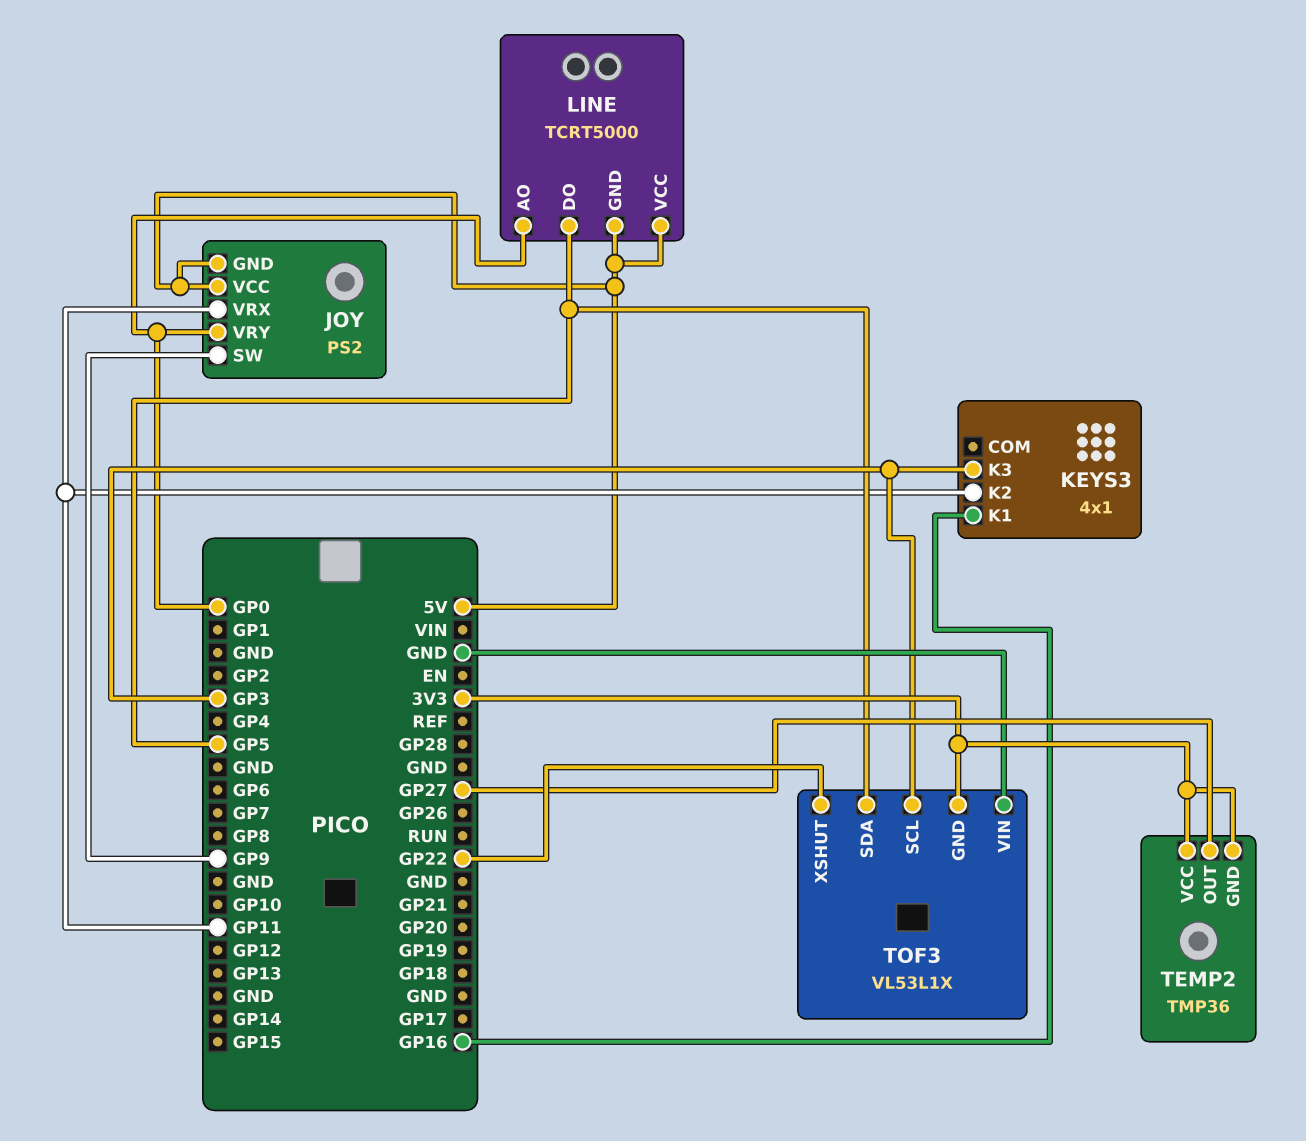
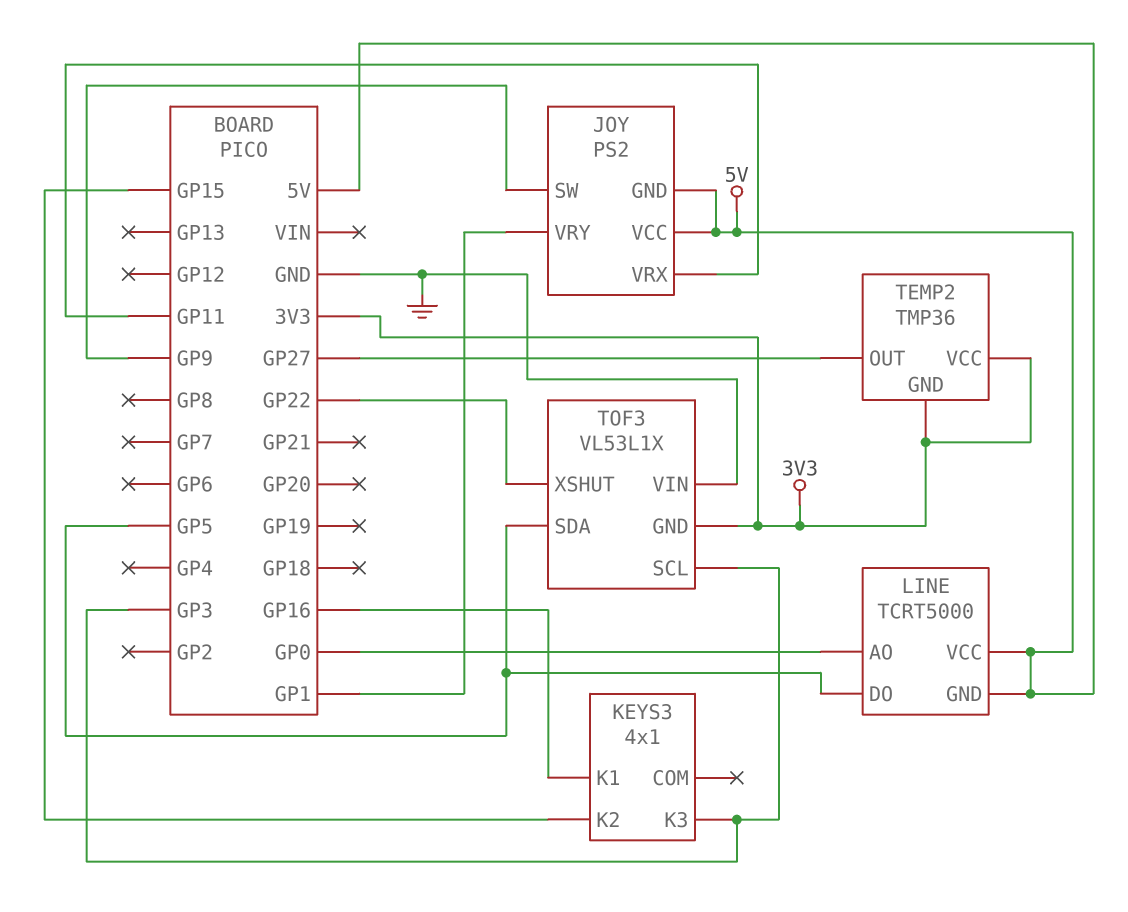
JOY pin VRY: GP0 -> GP1
KEYS3 pin K2: GP11 -> GP15

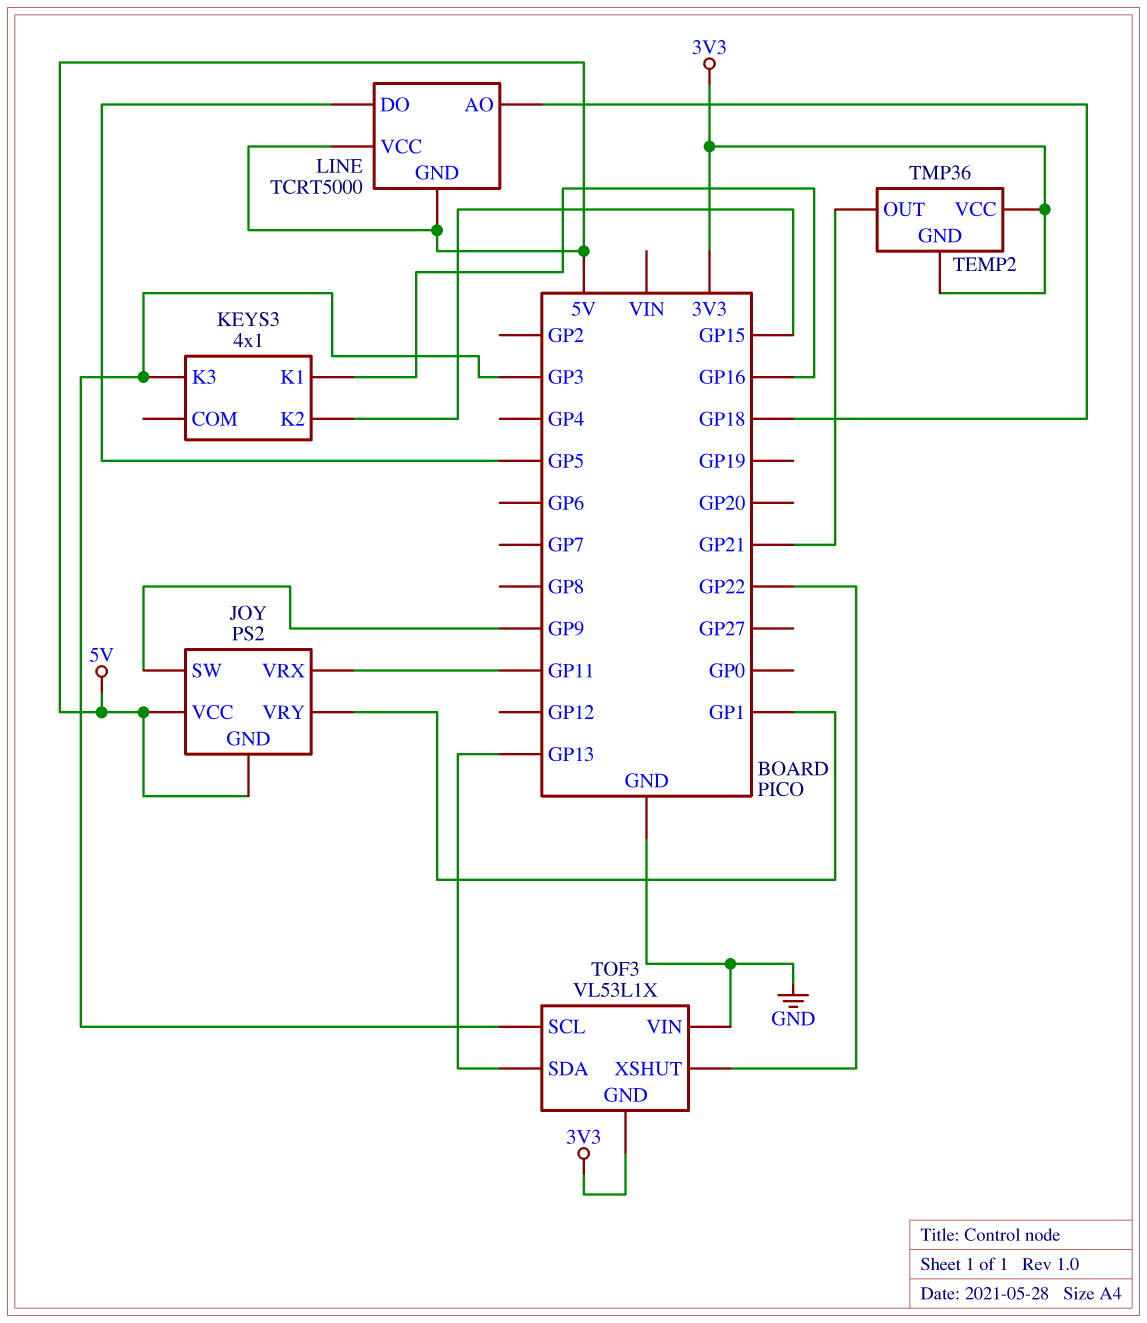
LINE pin AO: GP0 -> GP18
TEMP2 pin OUT: GP27 -> GP21
TOF3 pin SDA: GP5 -> GP13

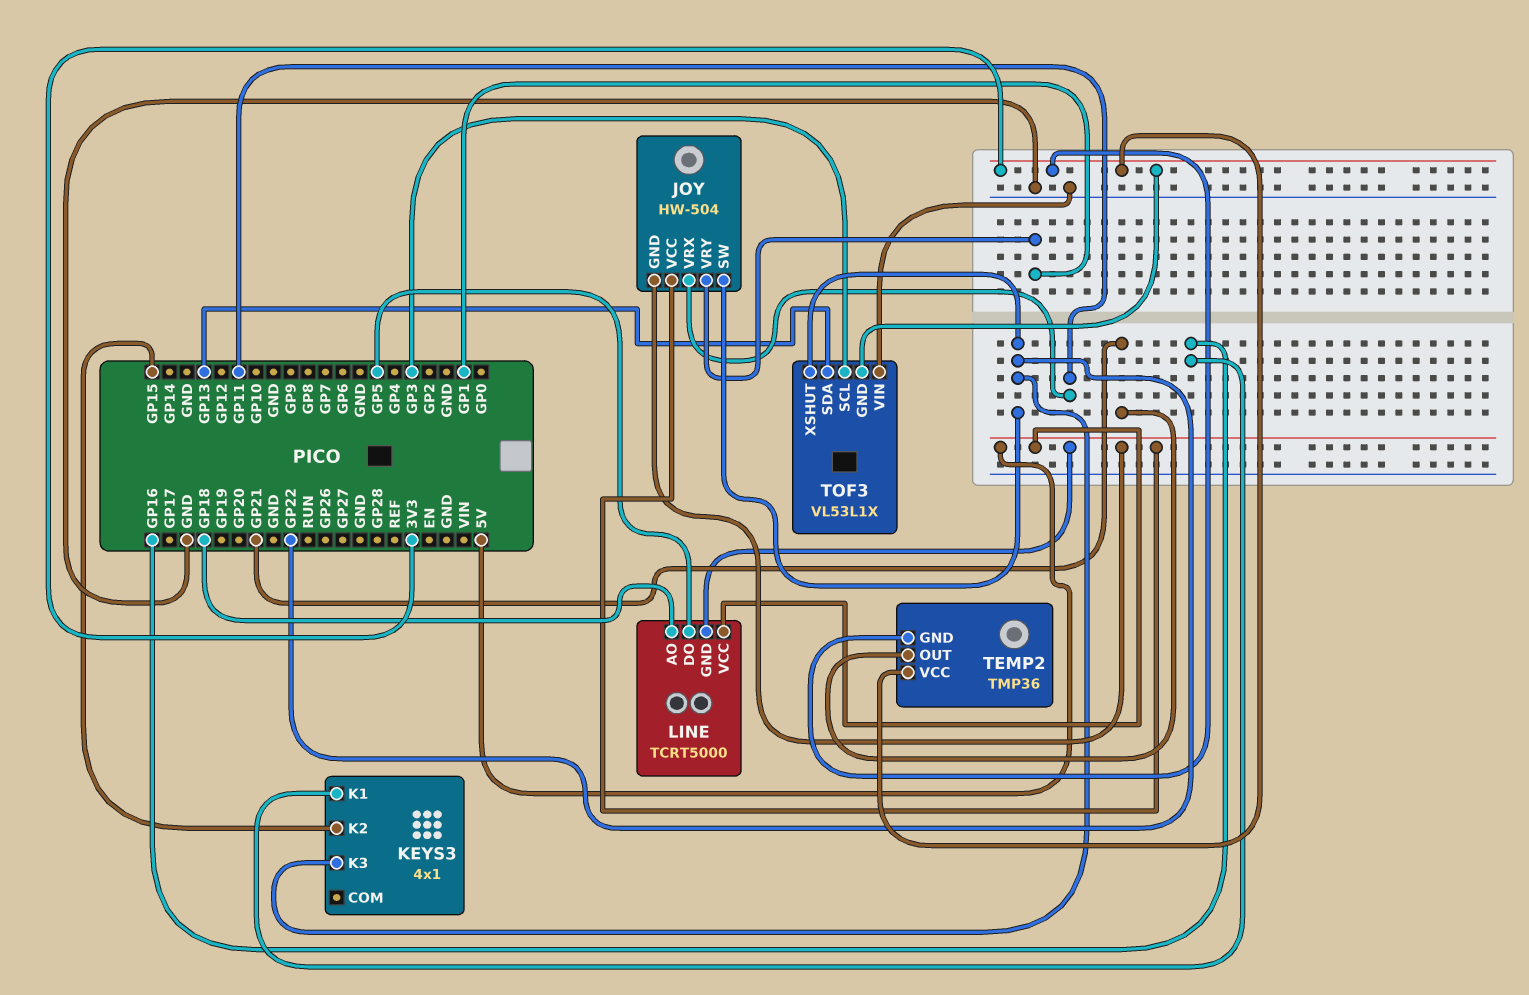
JOY: PS2 -> HW-504
JOY pin SW: GP9 -> GP22
KEYS3 pin K3: GP3 -> GP22

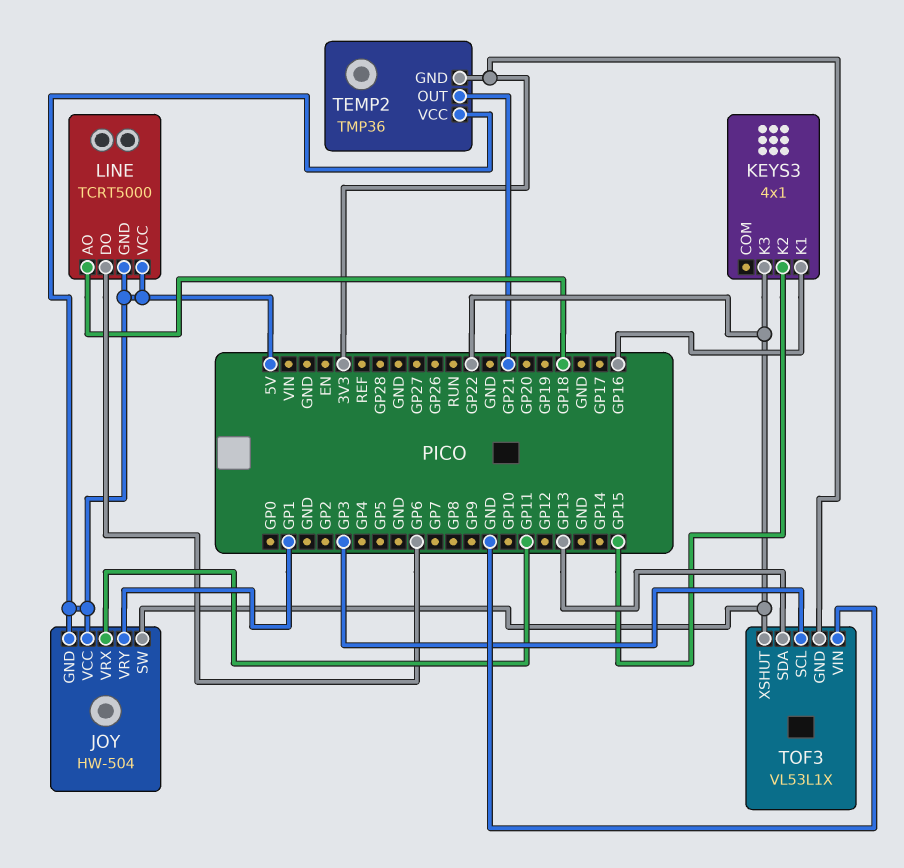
LINE pin DO: GP5 -> GP6
TEMP2 pin VCC: 3V3 -> 5V

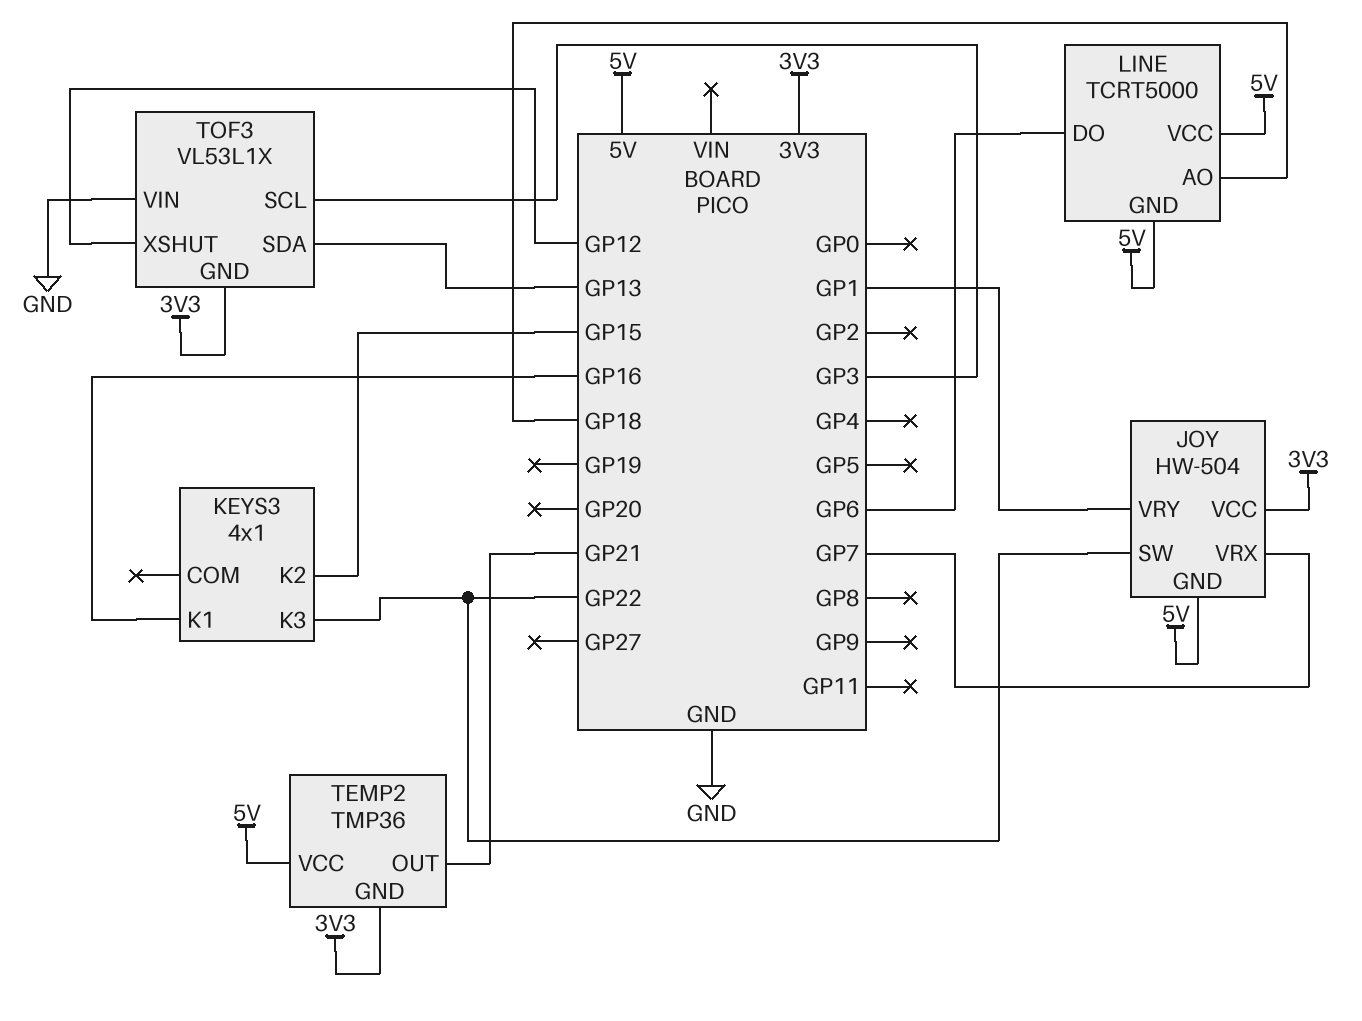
JOY pin VCC: 5V -> 3V3
JOY pin VRX: GP11 -> GP7
TOF3 pin XSHUT: GP22 -> GP12

